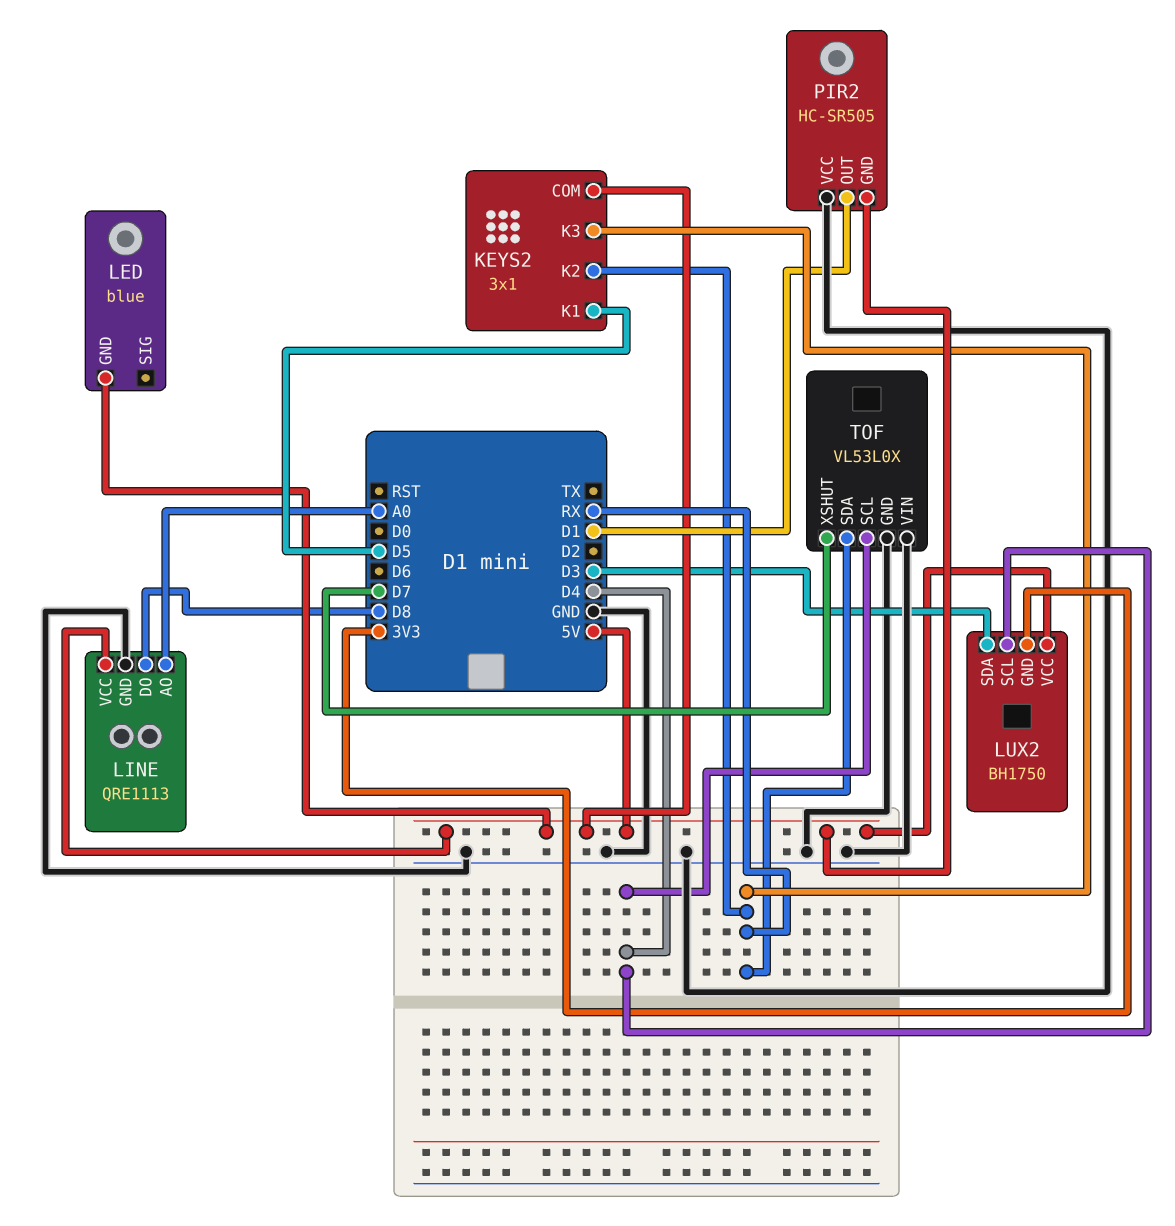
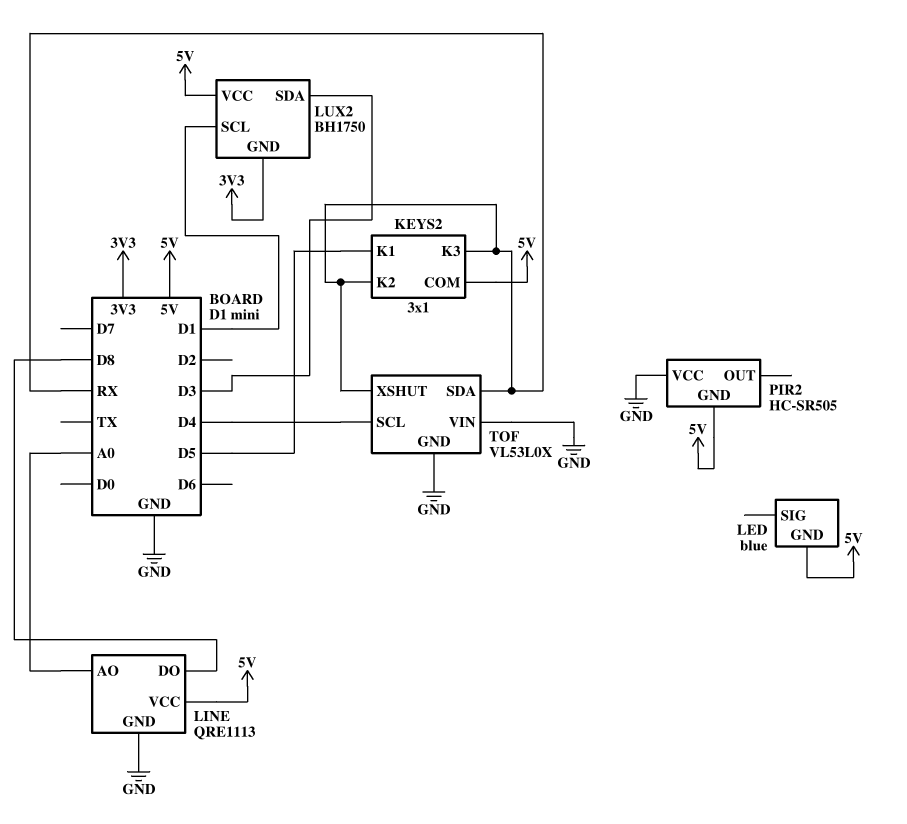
LUX2 pin SCL: D4 -> D1
PIR2 pin OUT: D1 -> none
TOF pin XSHUT: D7 -> RX

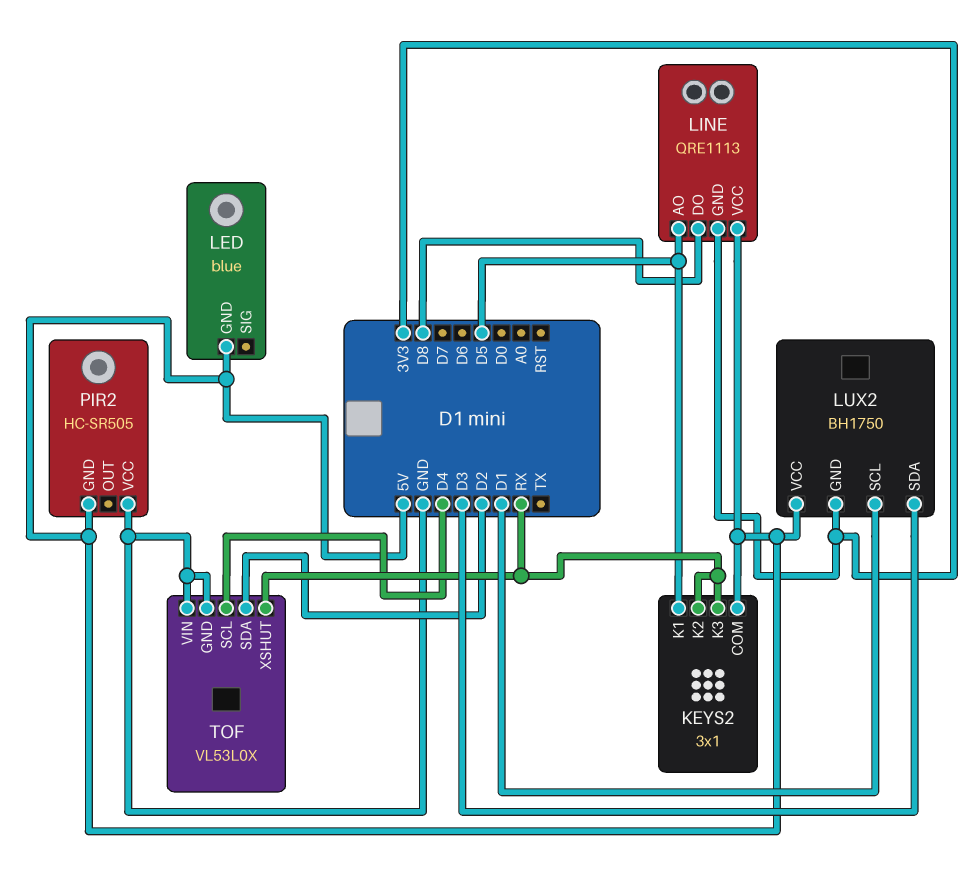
LINE pin AO: A0 -> D5
LINE pin GND: GND -> 3V3
TOF pin SDA: RX -> D2

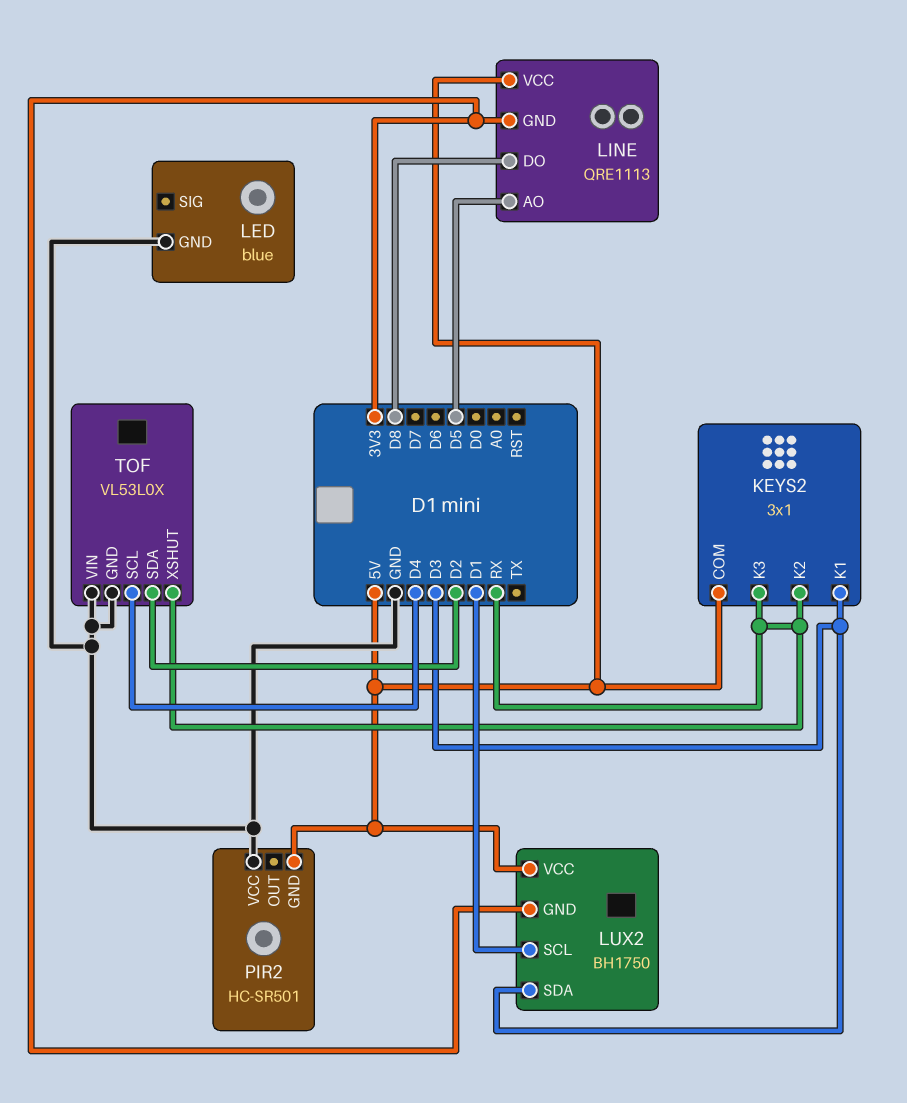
KEYS2 pin K1: D5 -> D3
LED pin GND: 5V -> GND
PIR2: HC-SR505 -> HC-SR501

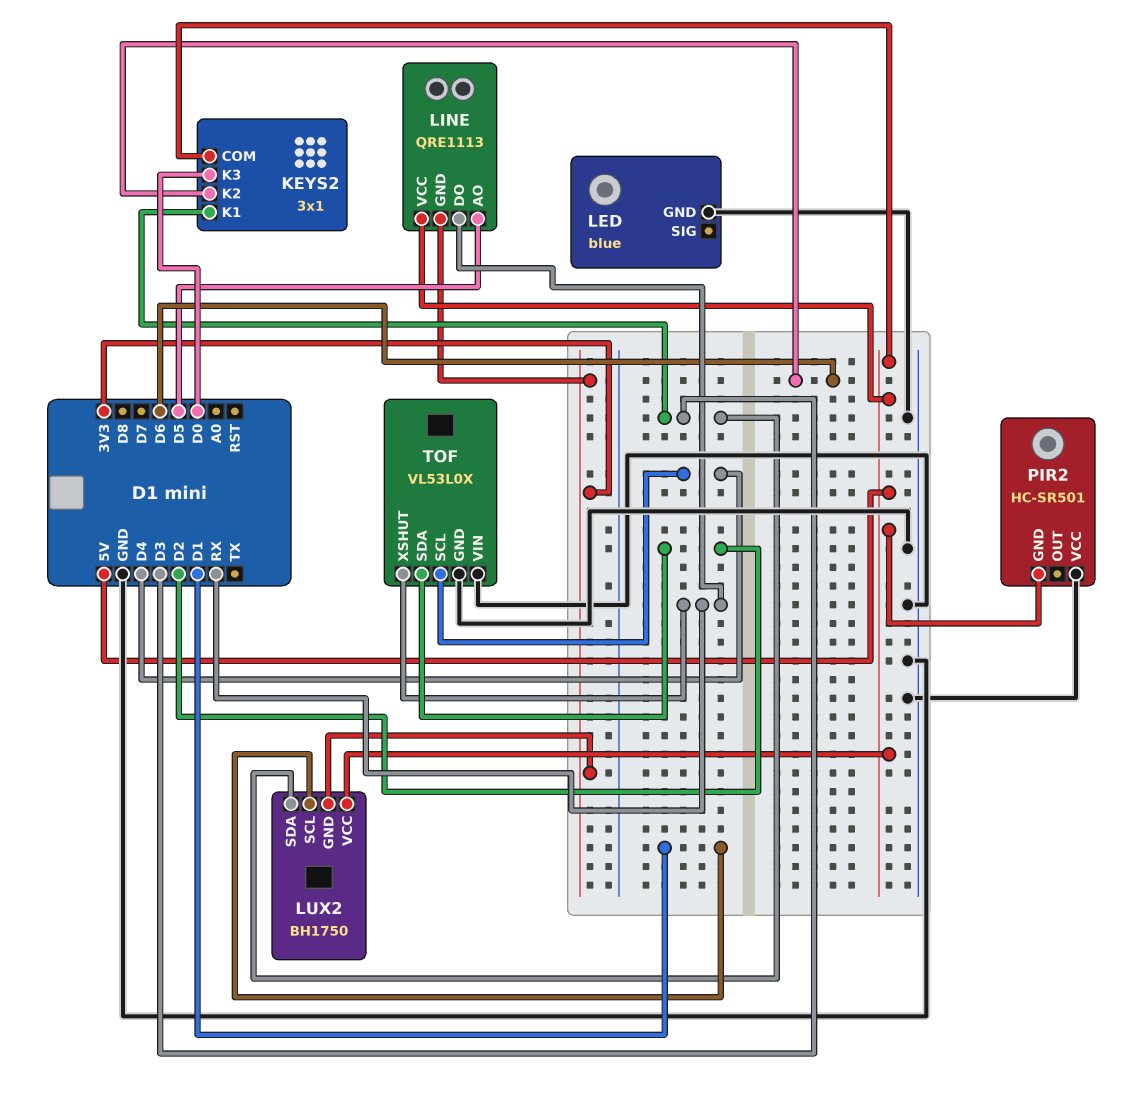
KEYS2 pin K2: RX -> D6
KEYS2 pin K3: RX -> D0
LINE pin DO: D8 -> RX

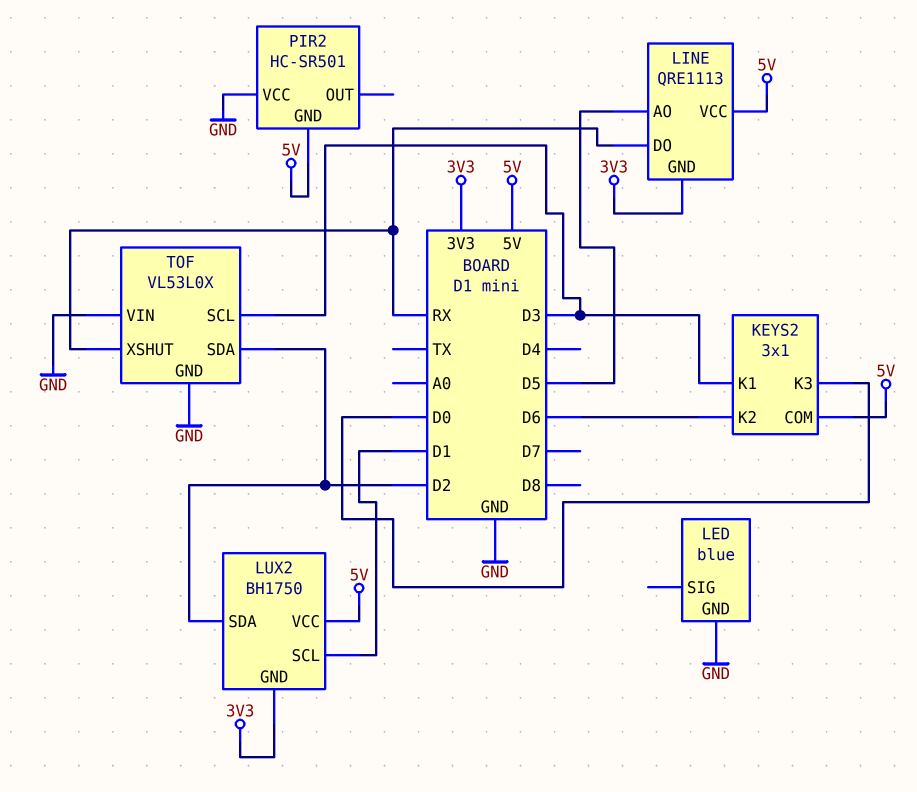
LUX2 pin SDA: D3 -> D2
TOF pin SCL: D4 -> D3

